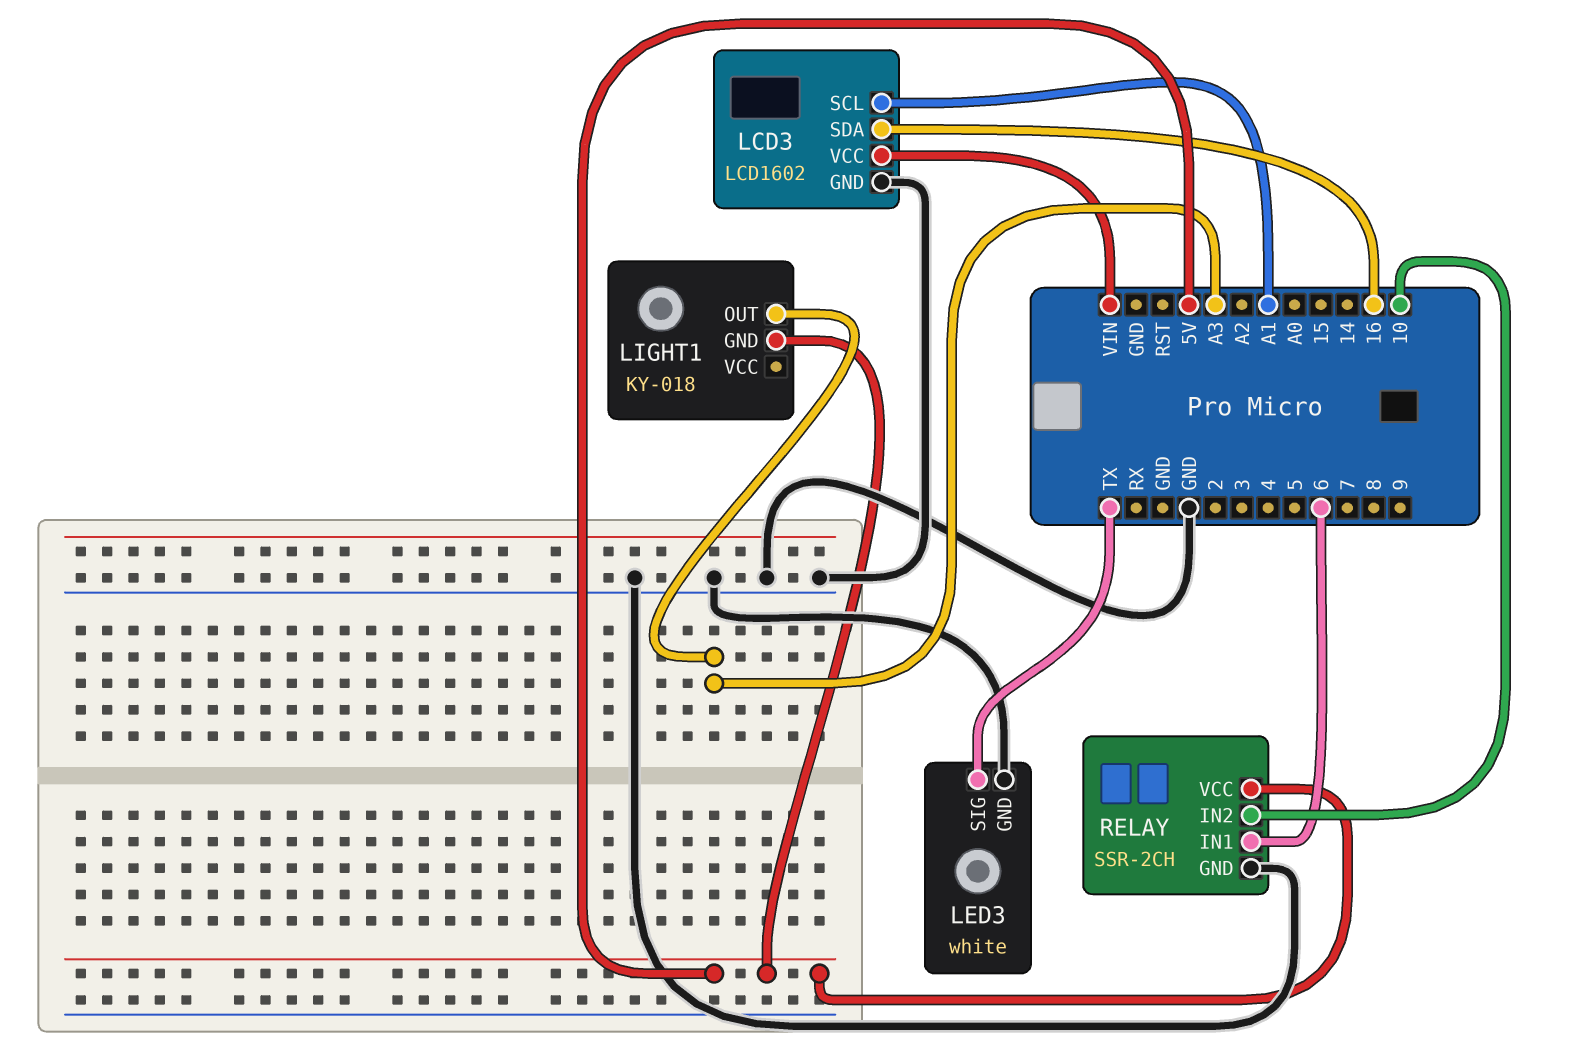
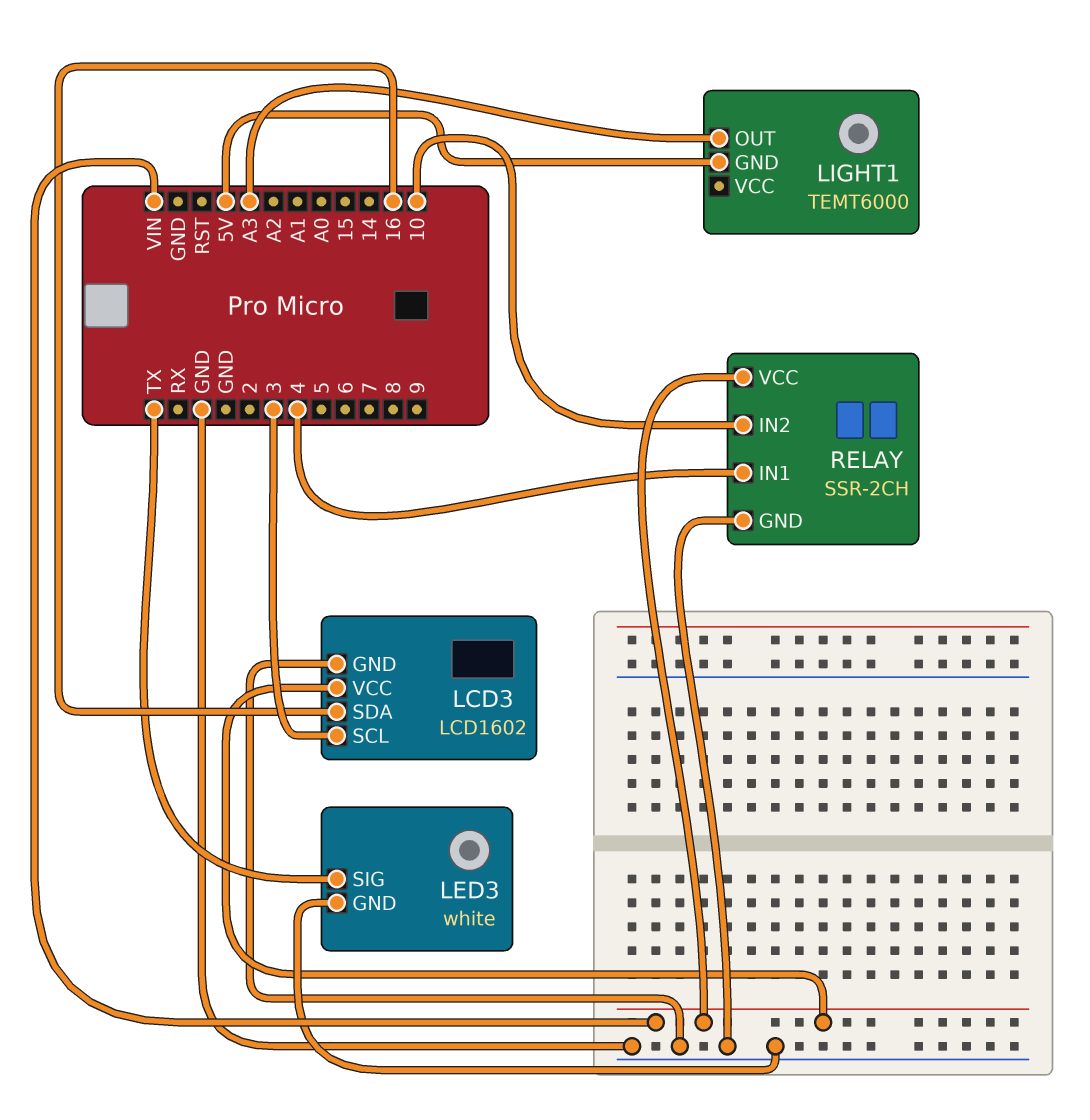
LCD3 pin SCL: A1 -> 3
LIGHT1: KY-018 -> TEMT6000
RELAY pin IN1: 6 -> 4
RELAY pin VCC: 5V -> VIN

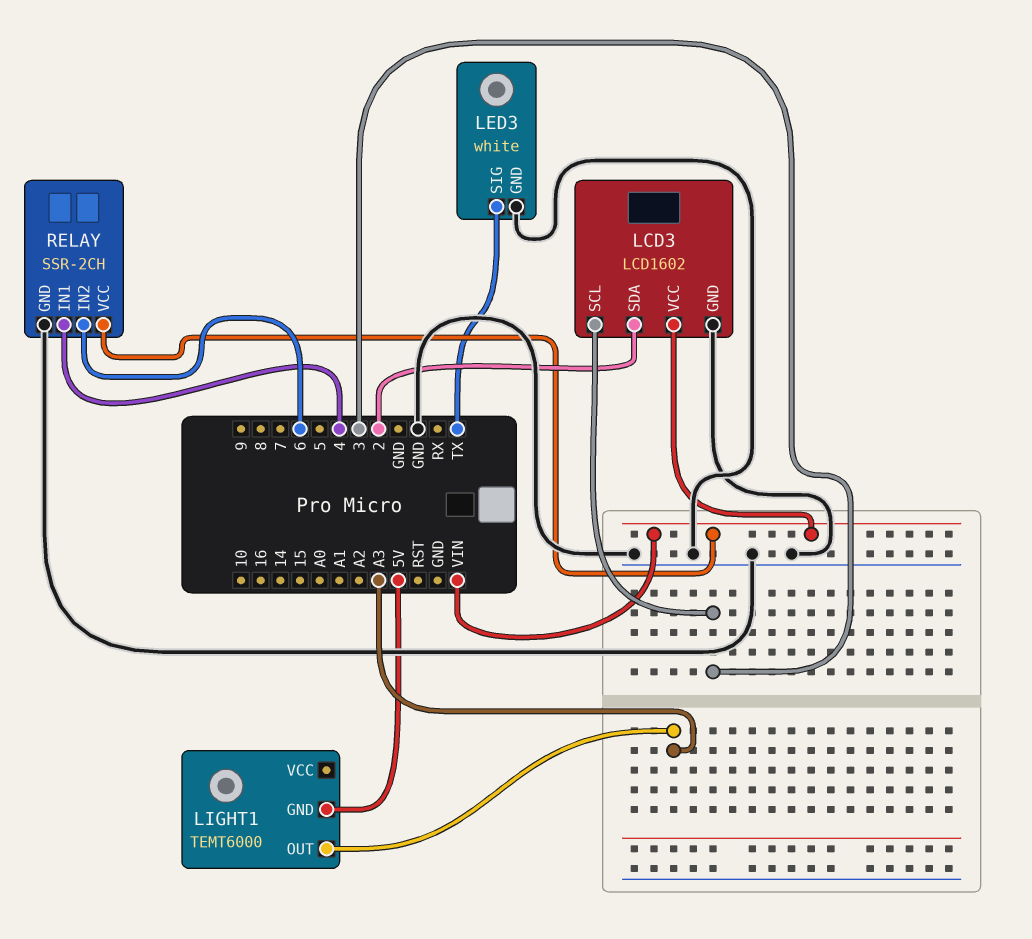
LCD3 pin SDA: 16 -> 2
RELAY pin IN2: 10 -> 6

